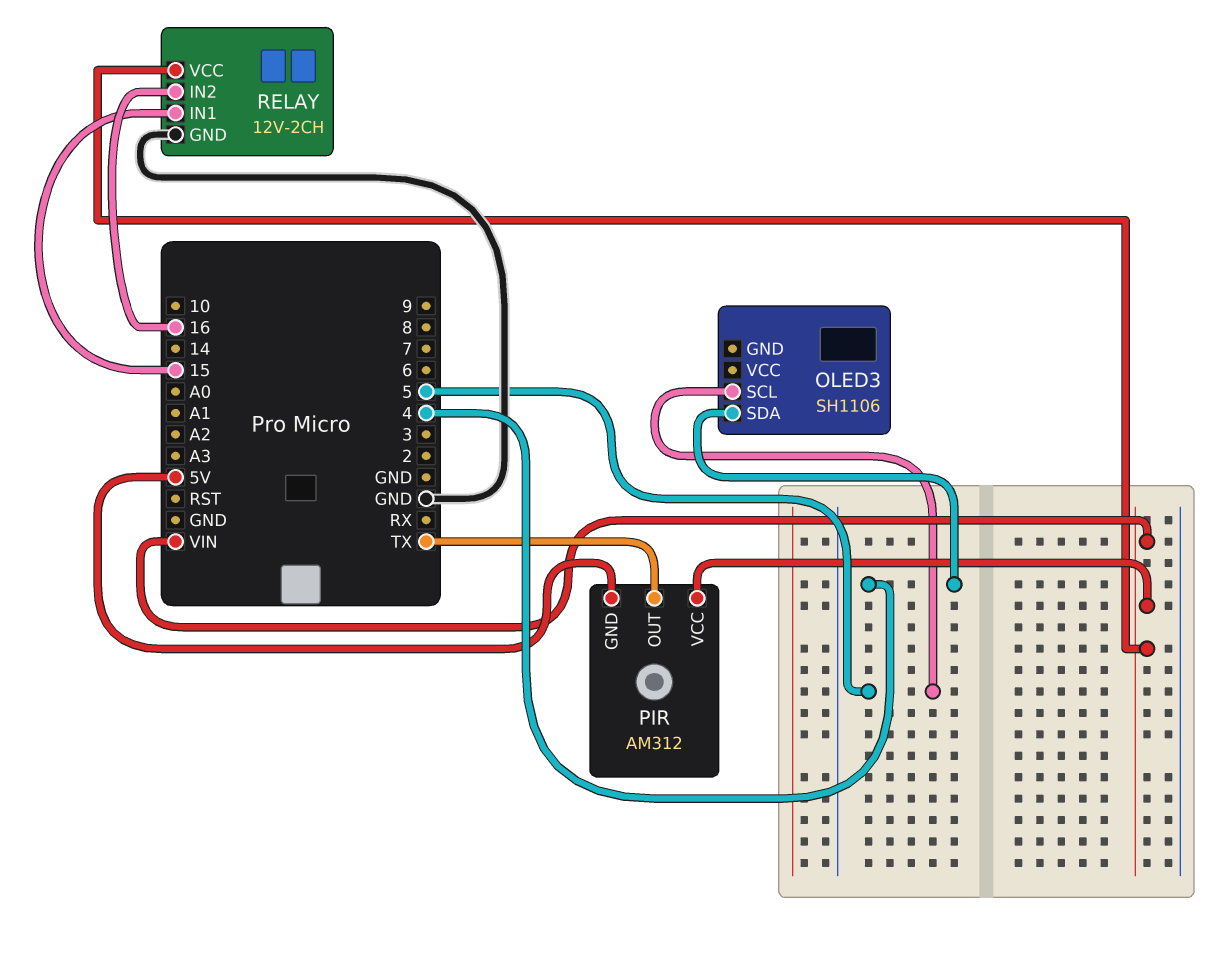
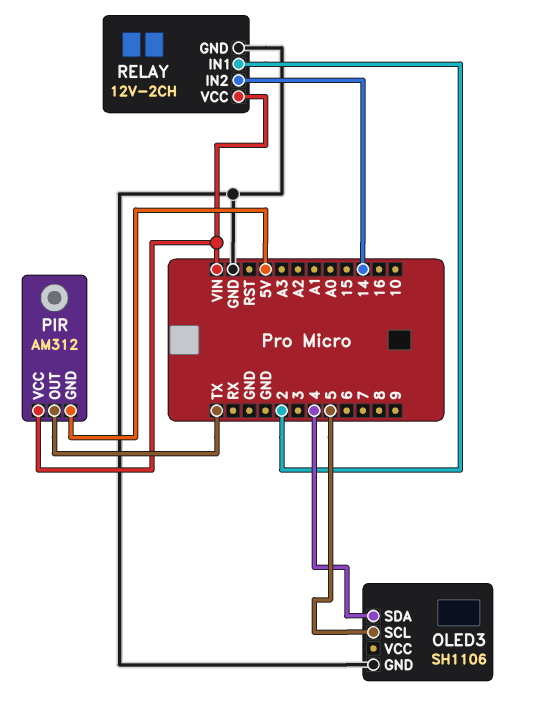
OLED3 pin GND: none -> GND
RELAY pin IN1: 15 -> 2
RELAY pin IN2: 16 -> 14

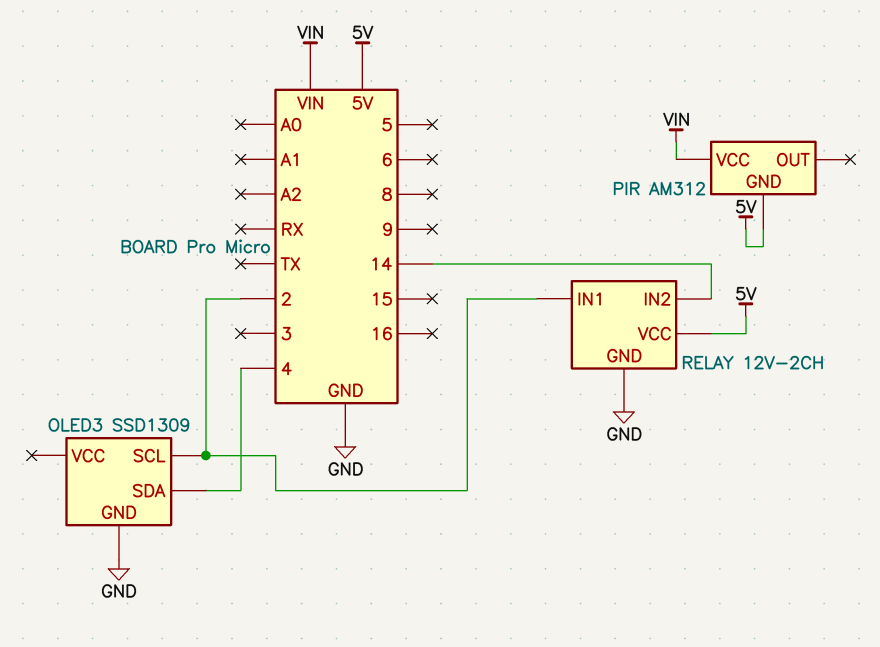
OLED3: SH1106 -> SSD1309
OLED3 pin SCL: 5 -> 2
PIR pin OUT: TX -> none
RELAY pin VCC: VIN -> 5V

